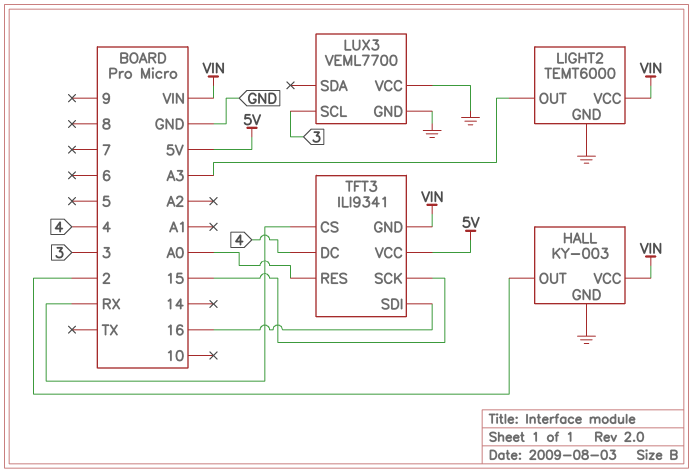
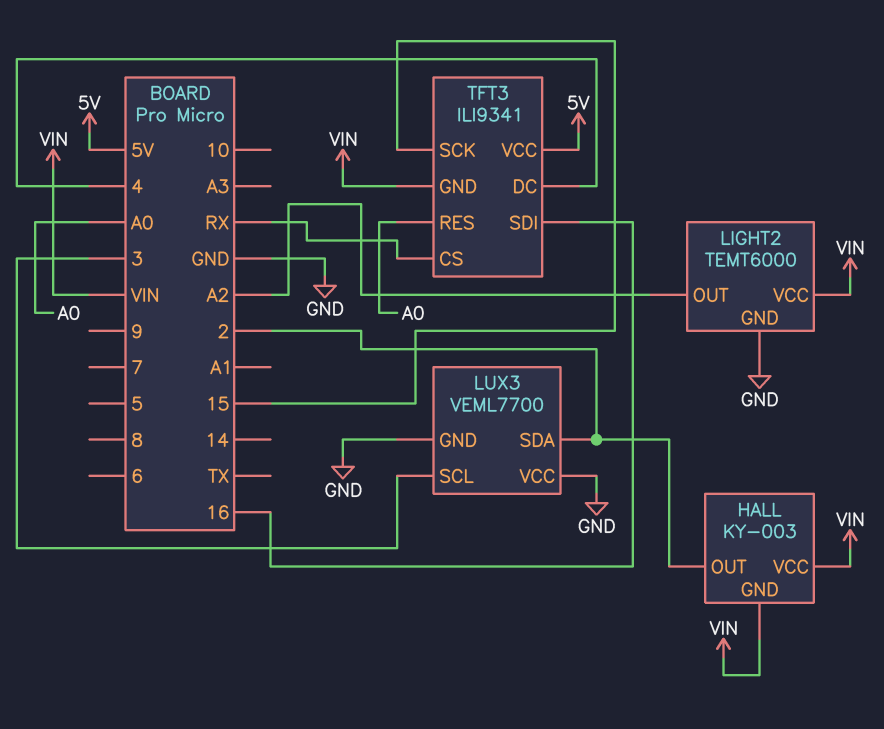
HALL pin GND: GND -> VIN
LIGHT2 pin OUT: A3 -> A2
LUX3 pin SDA: none -> 2

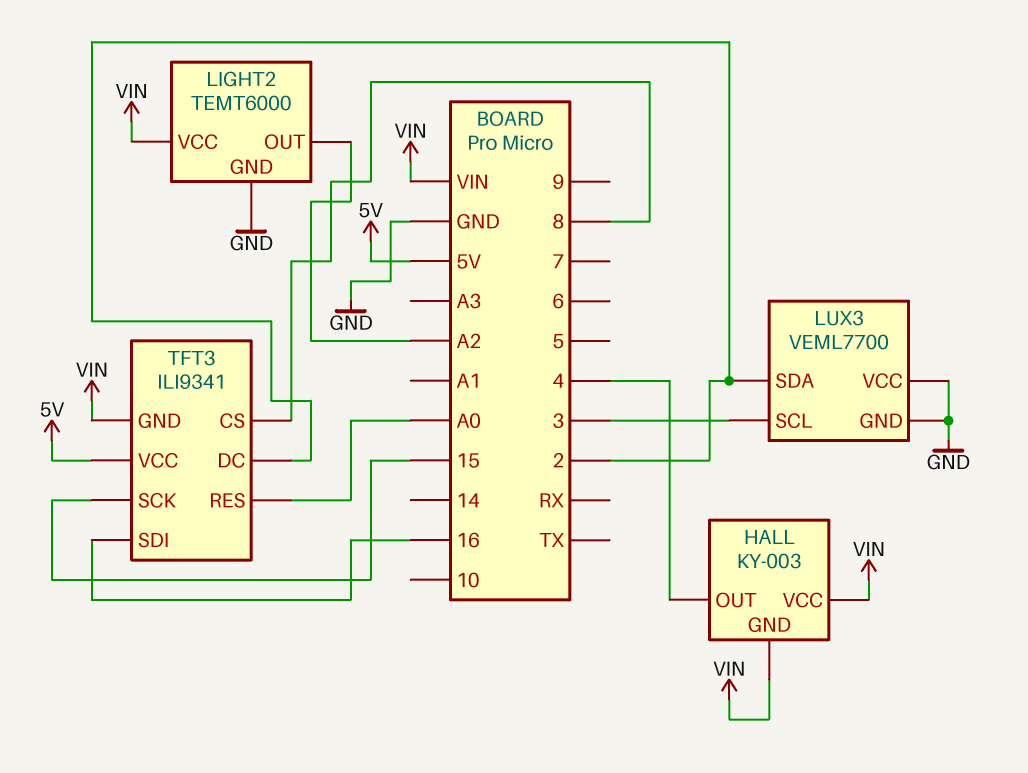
HALL pin OUT: 2 -> 4
TFT3 pin CS: RX -> 8
TFT3 pin DC: 4 -> 2

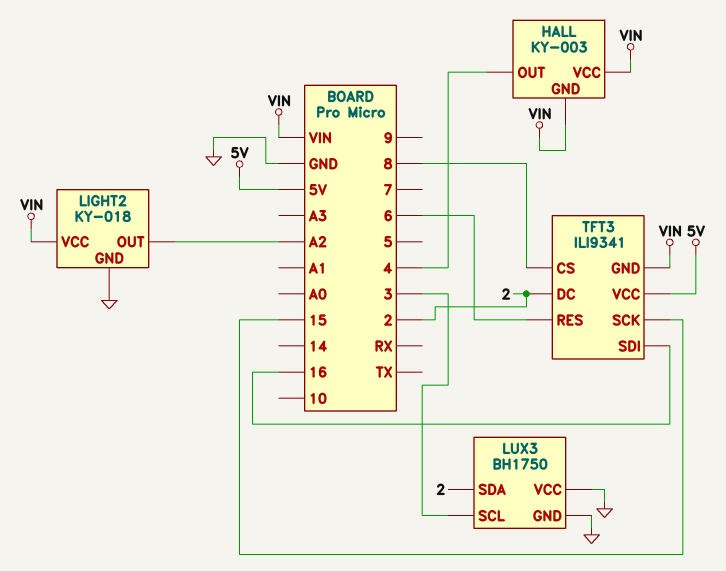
LIGHT2: TEMT6000 -> KY-018
LUX3: VEML7700 -> BH1750
TFT3 pin RES: A0 -> 6

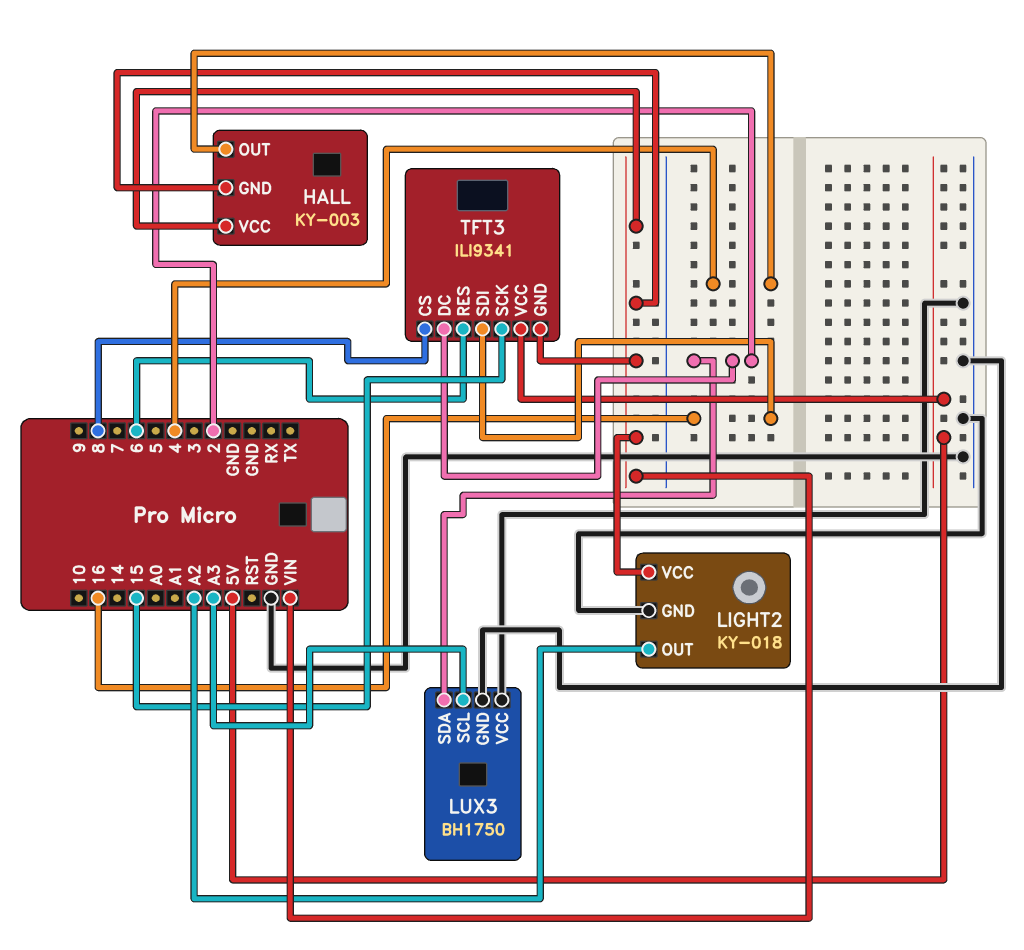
LUX3 pin SCL: 3 -> A3

